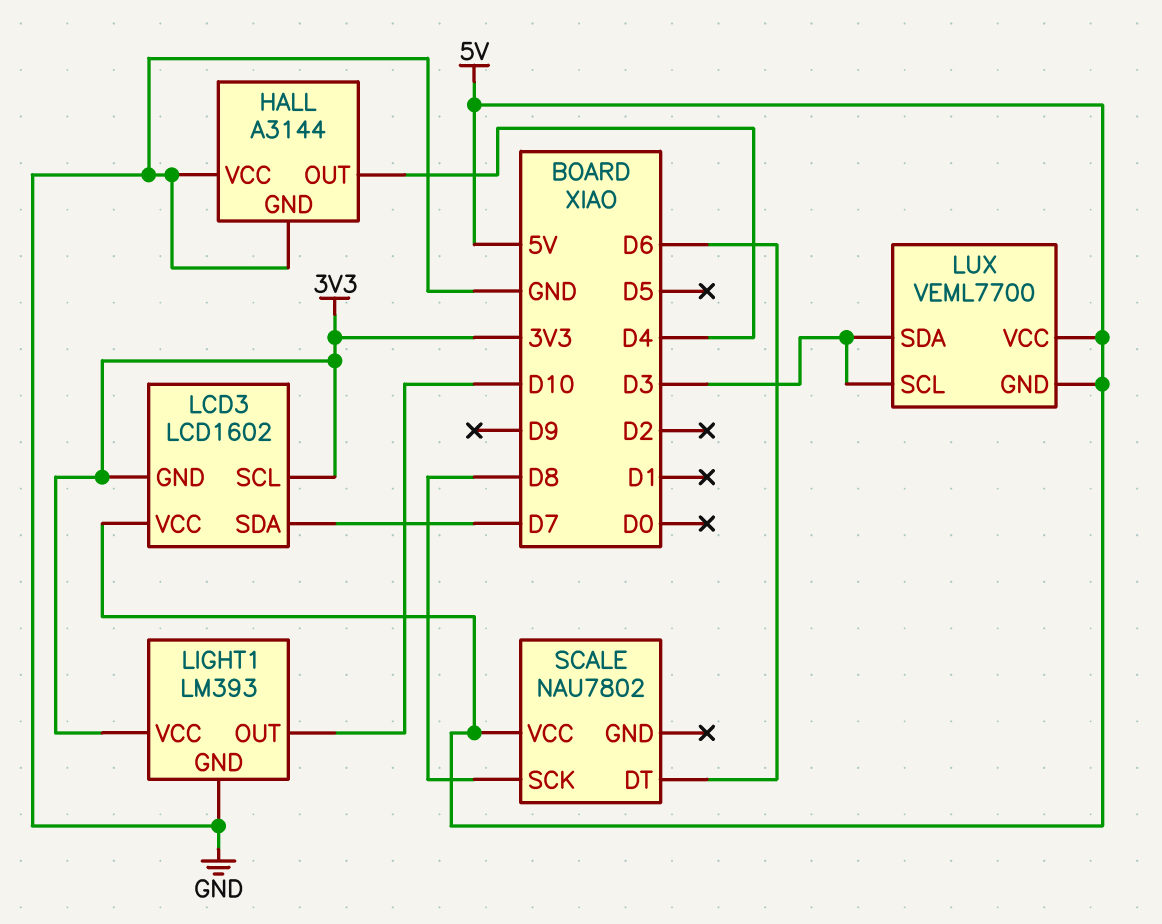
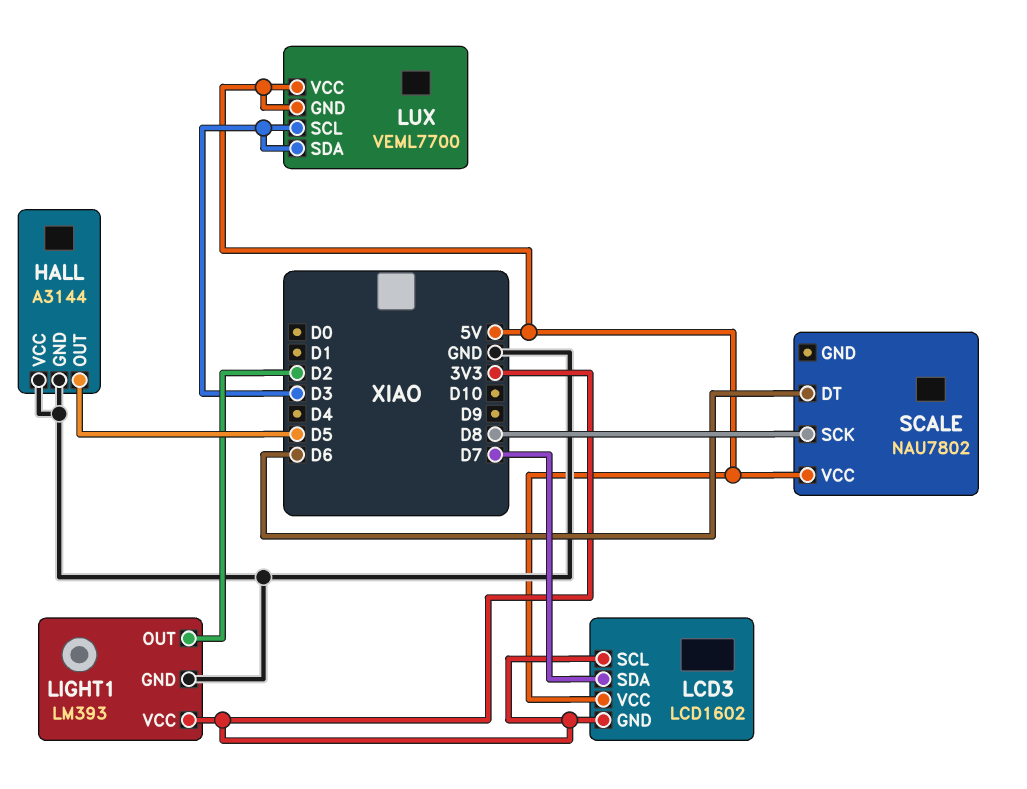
HALL pin OUT: D4 -> D5
LIGHT1 pin OUT: D10 -> D2

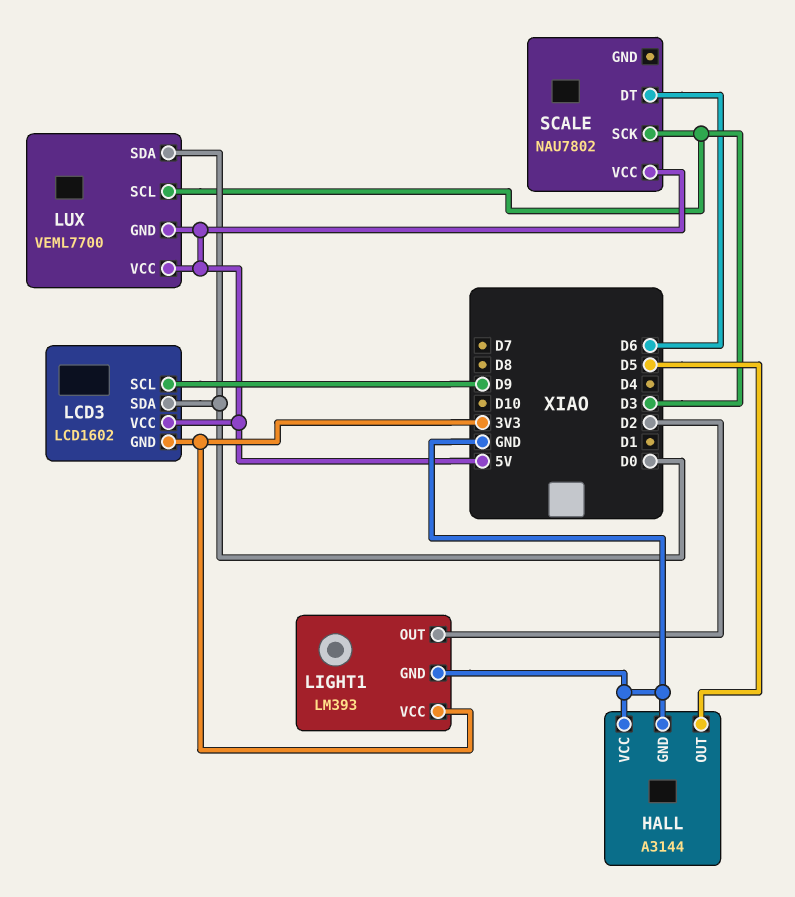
LCD3 pin SCL: 3V3 -> D9
LCD3 pin SDA: D7 -> D0
LUX pin SDA: D3 -> D0
SCALE pin SCK: D8 -> D3

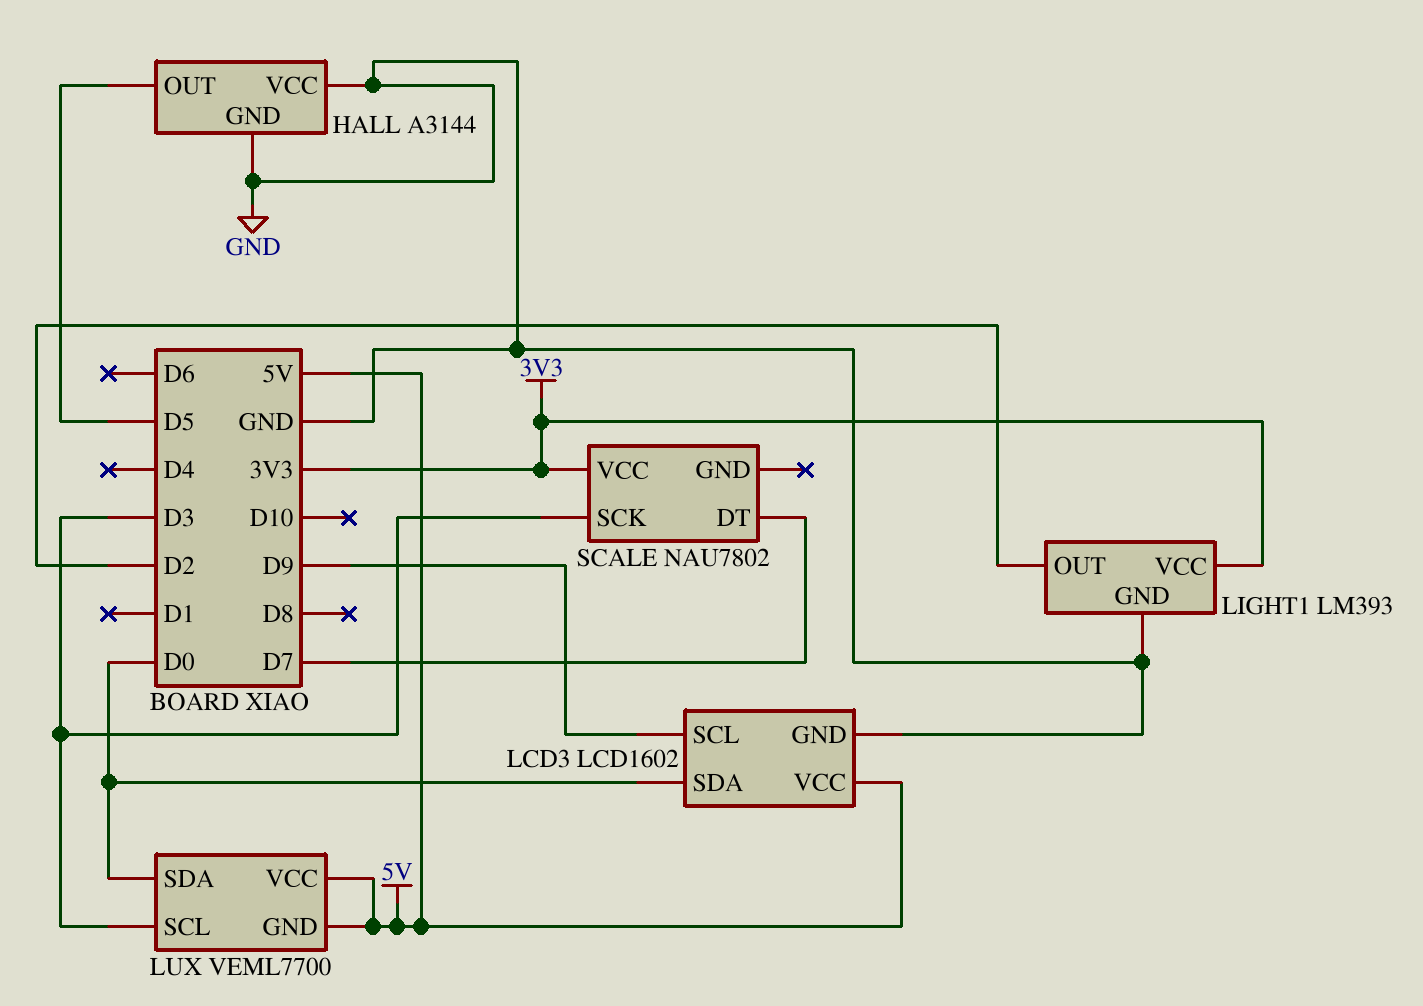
LCD3 pin GND: 3V3 -> GND
SCALE pin DT: D6 -> D7
SCALE pin VCC: 5V -> 3V3

